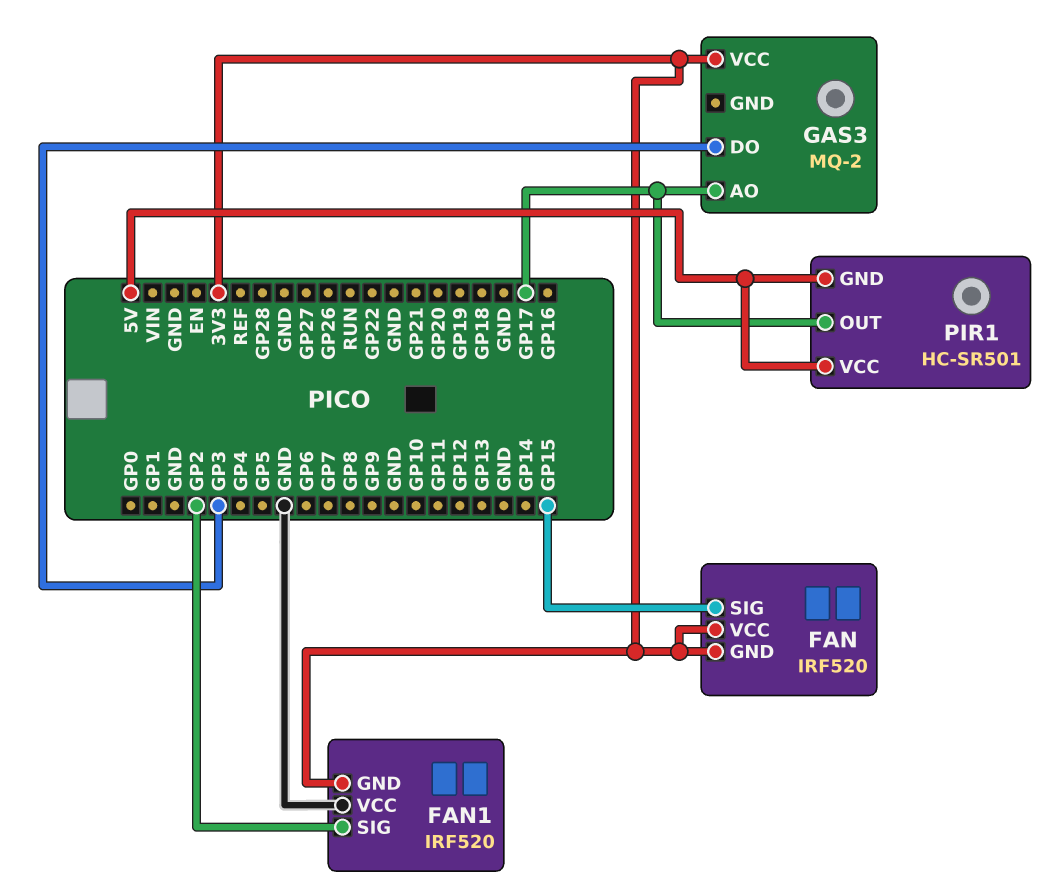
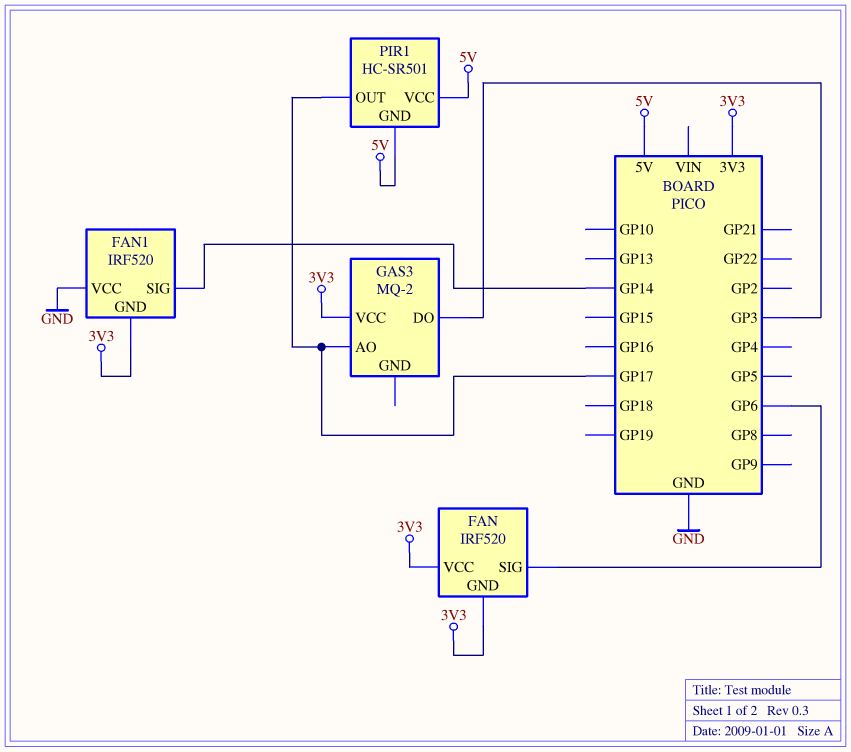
FAN pin SIG: GP15 -> GP6
FAN1 pin SIG: GP2 -> GP14

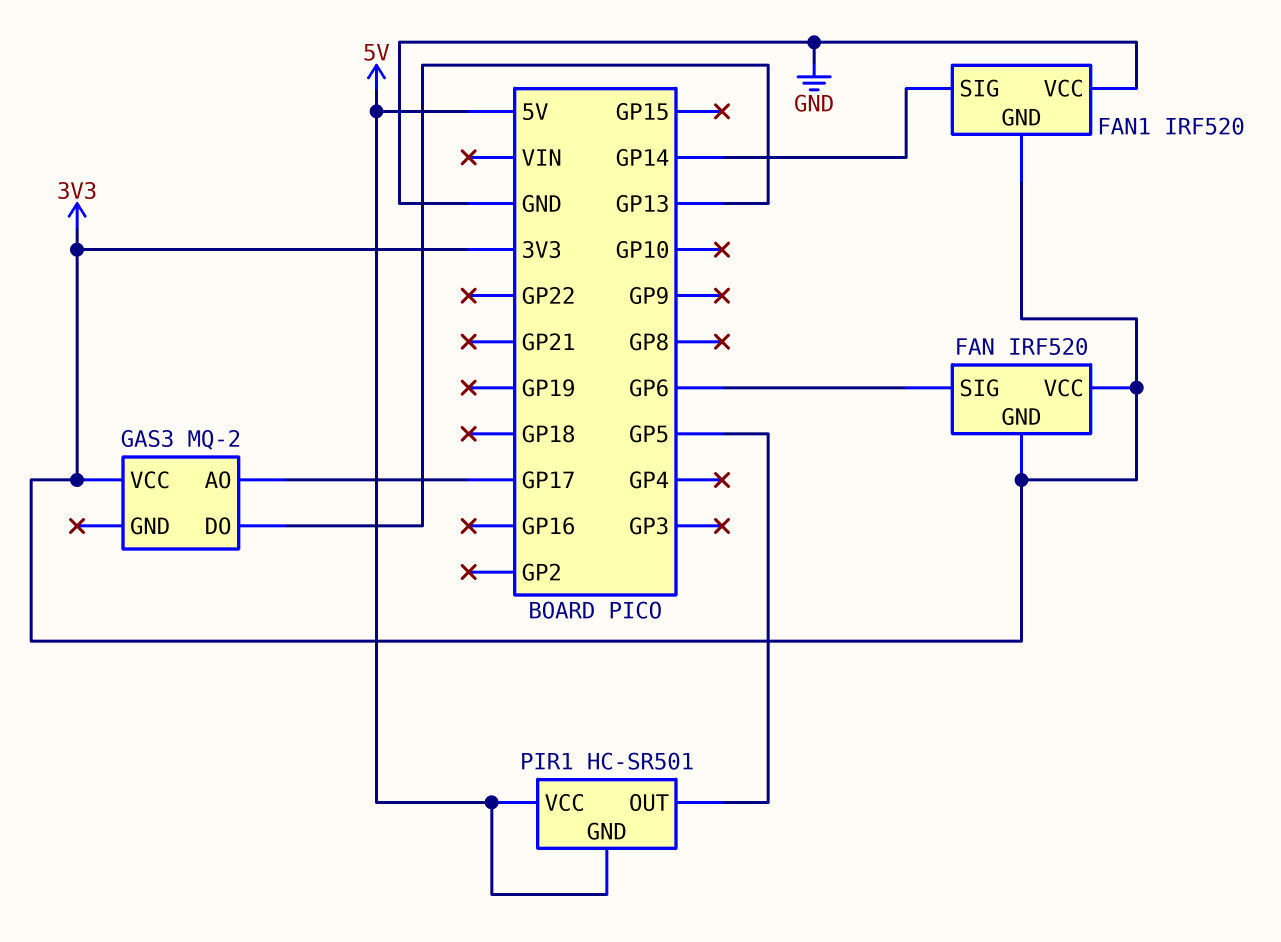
GAS3 pin DO: GP3 -> GP13
PIR1 pin OUT: GP17 -> GP5

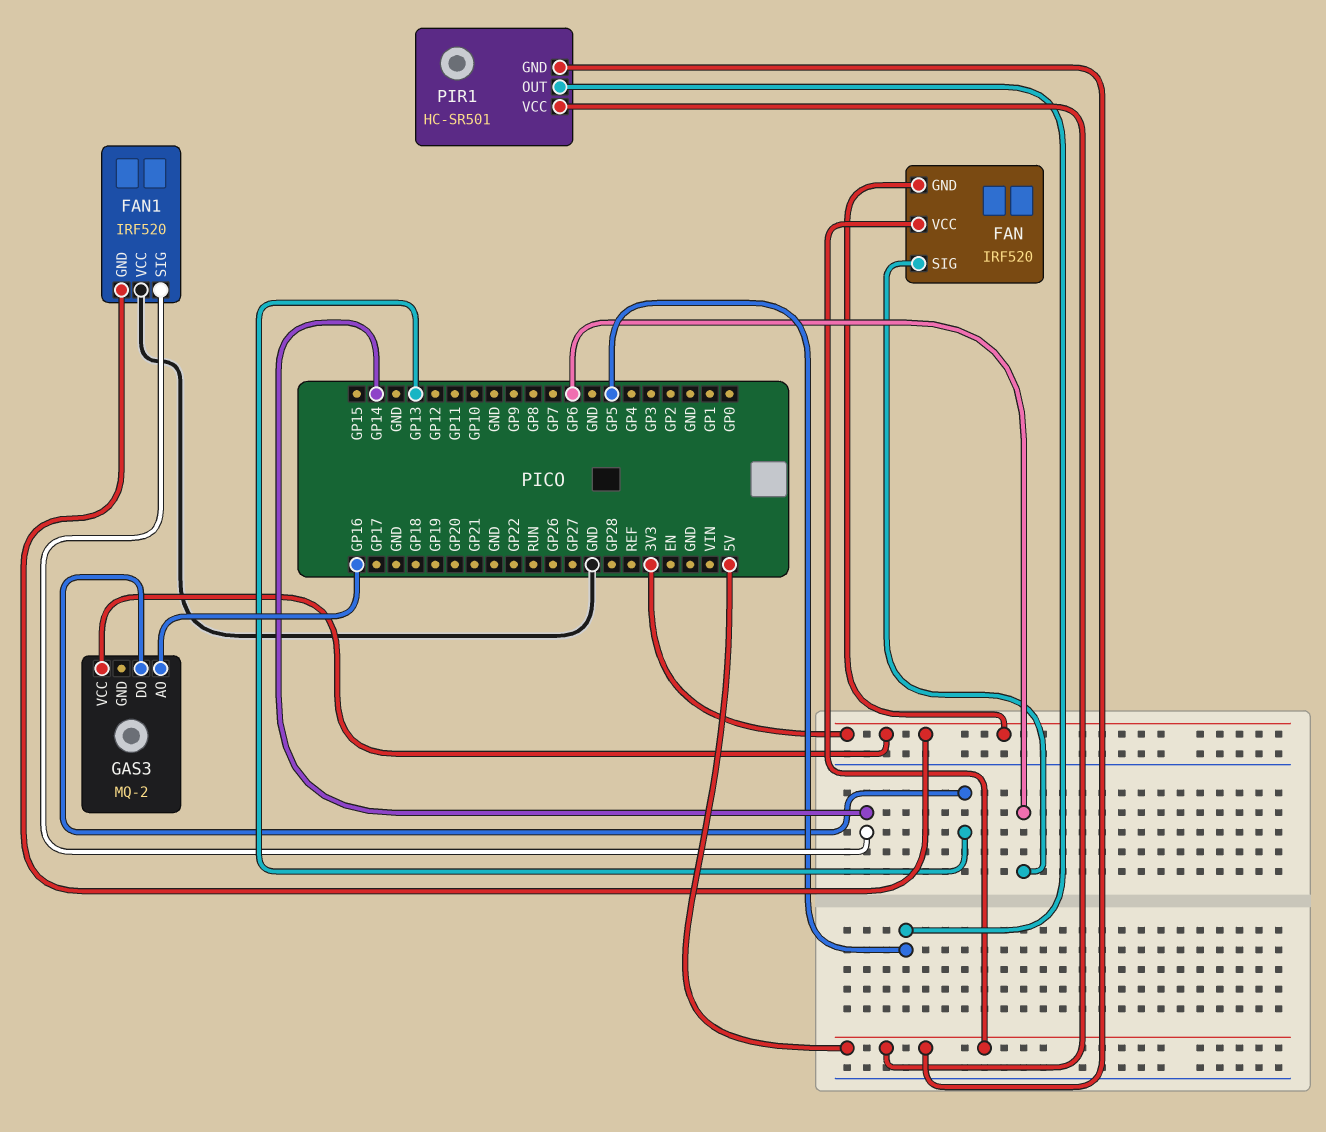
FAN pin VCC: 3V3 -> 5V
GAS3 pin AO: GP17 -> GP16

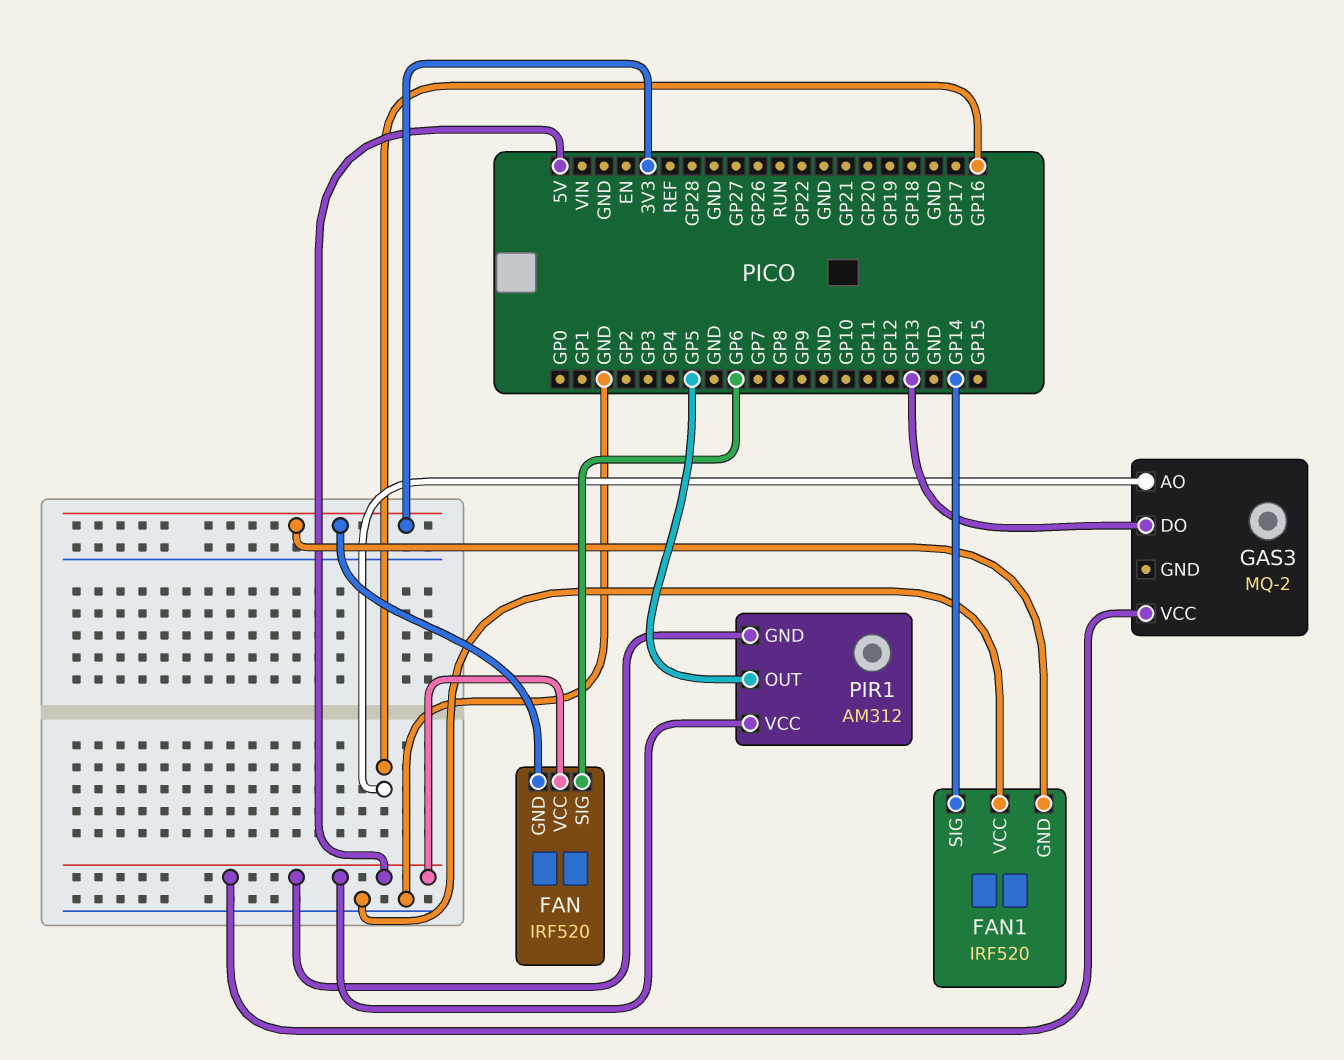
GAS3 pin VCC: 3V3 -> 5V
PIR1: HC-SR501 -> AM312

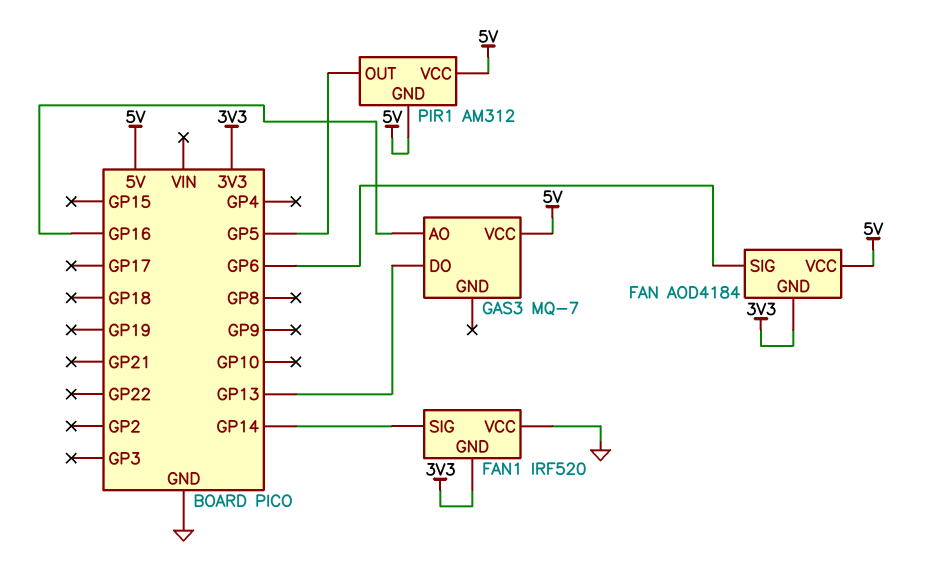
FAN: IRF520 -> AOD4184
GAS3: MQ-2 -> MQ-7

